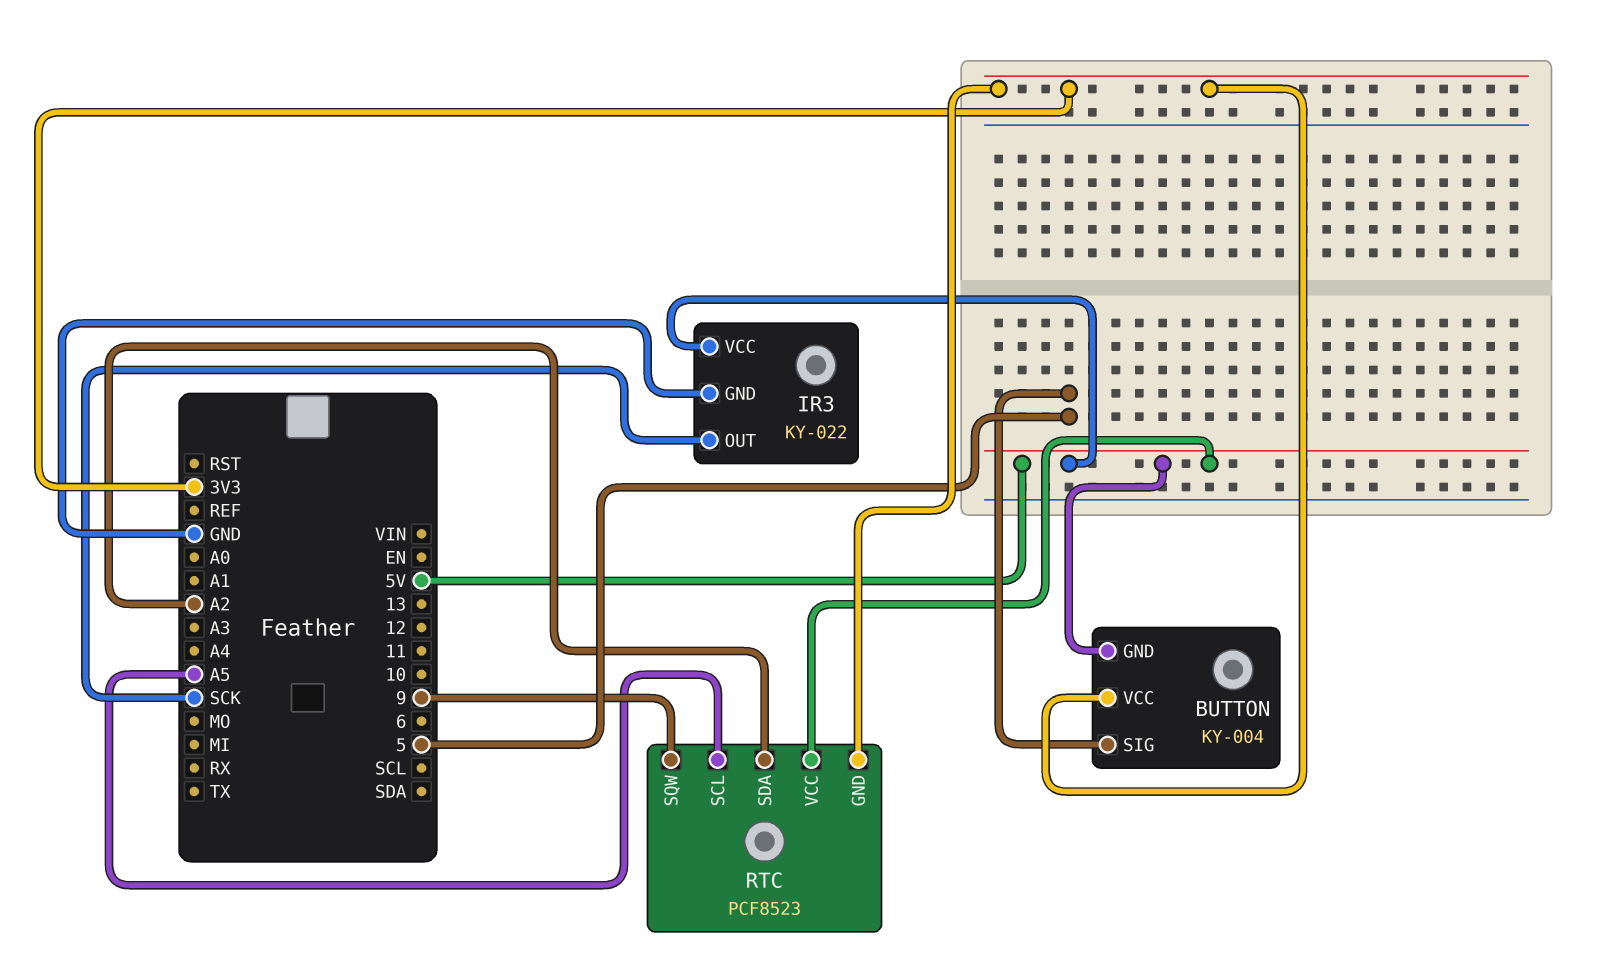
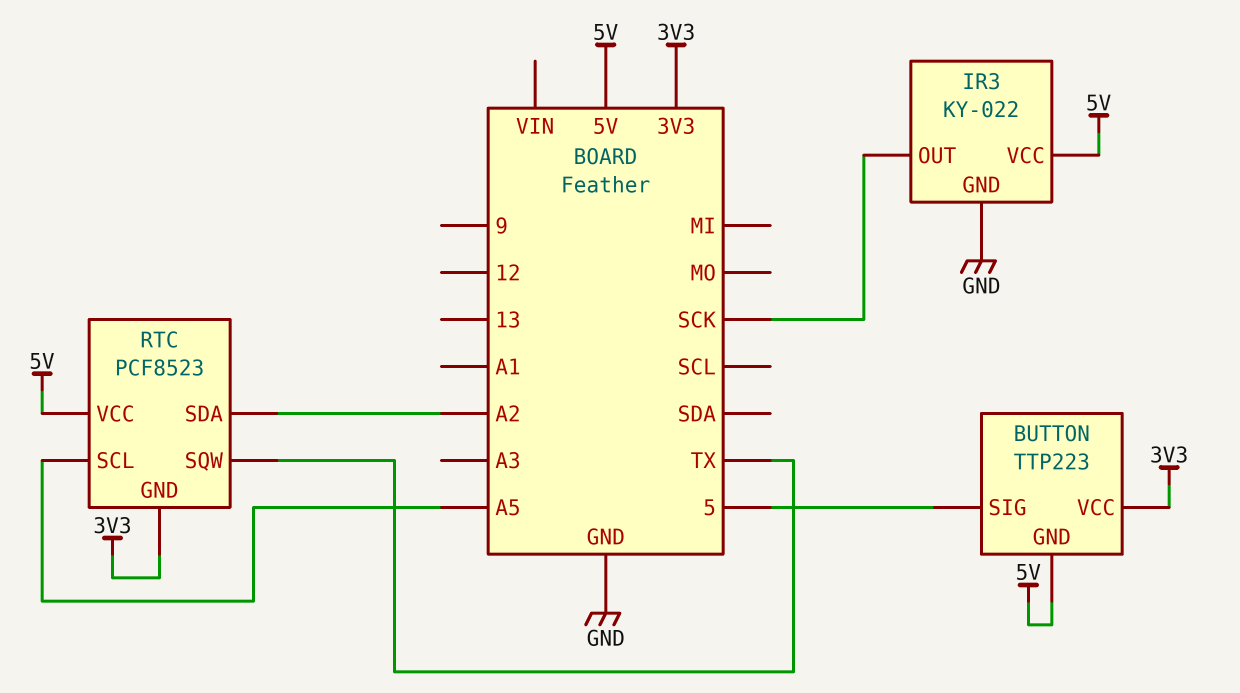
BUTTON: KY-004 -> TTP223
RTC pin SQW: 9 -> TX

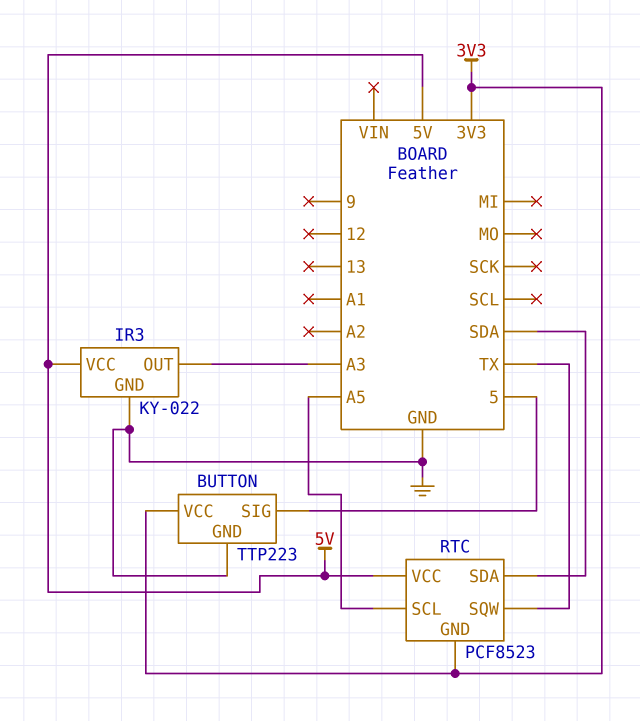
BUTTON pin GND: 5V -> GND
IR3 pin OUT: SCK -> A3
RTC pin SDA: A2 -> SDA

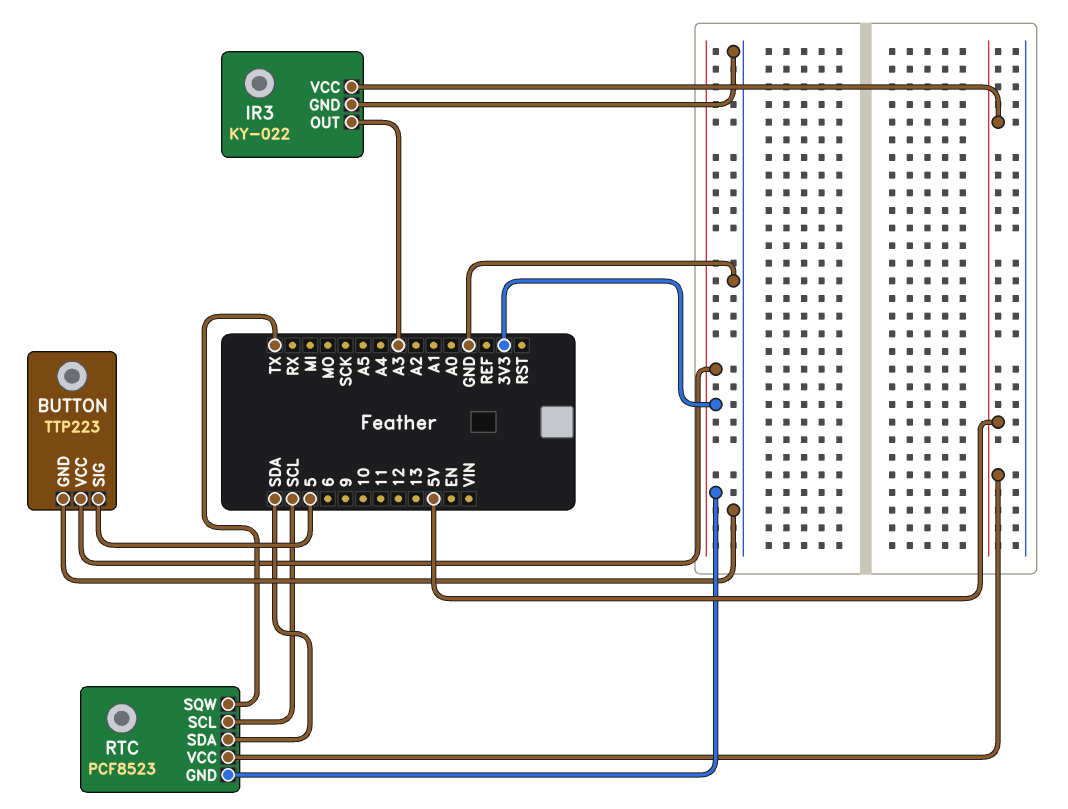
RTC pin SCL: A5 -> SCL

